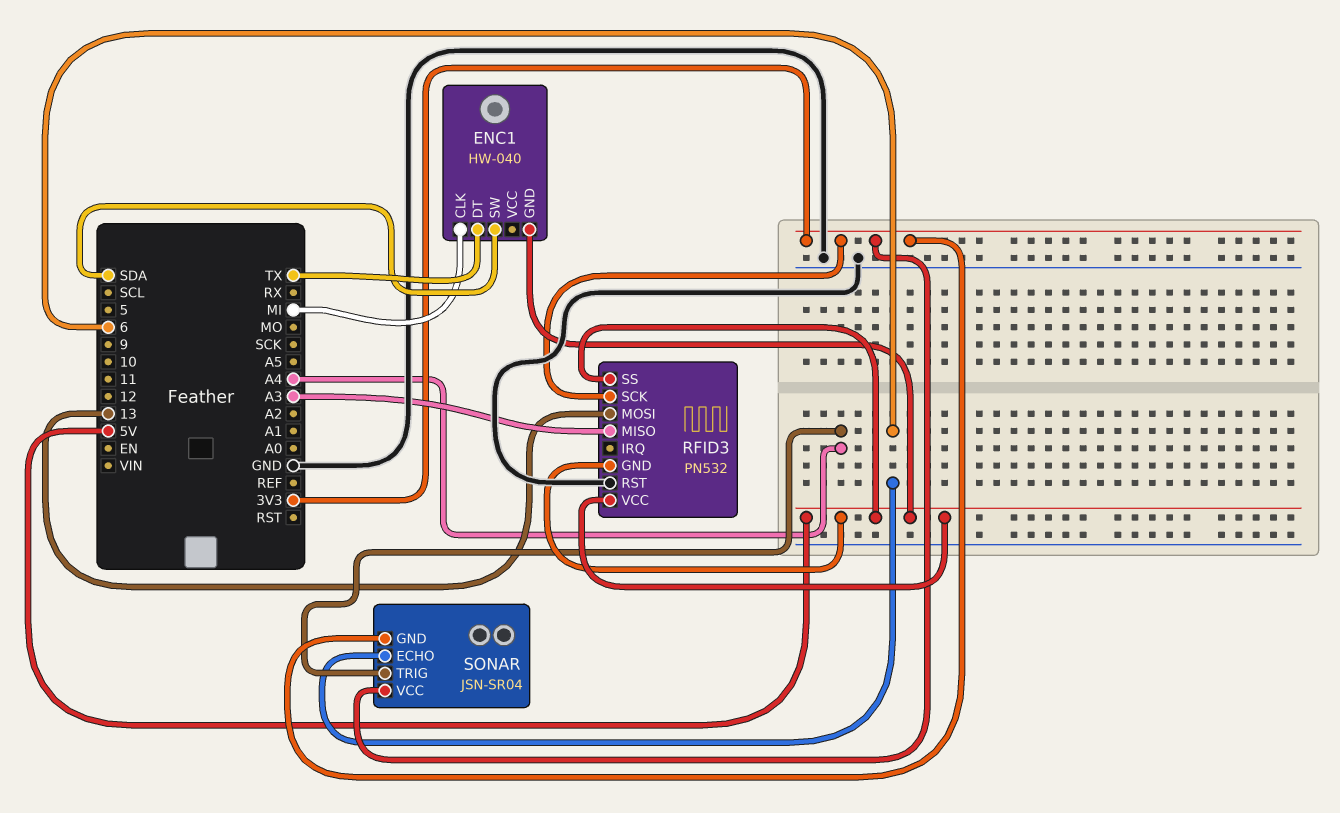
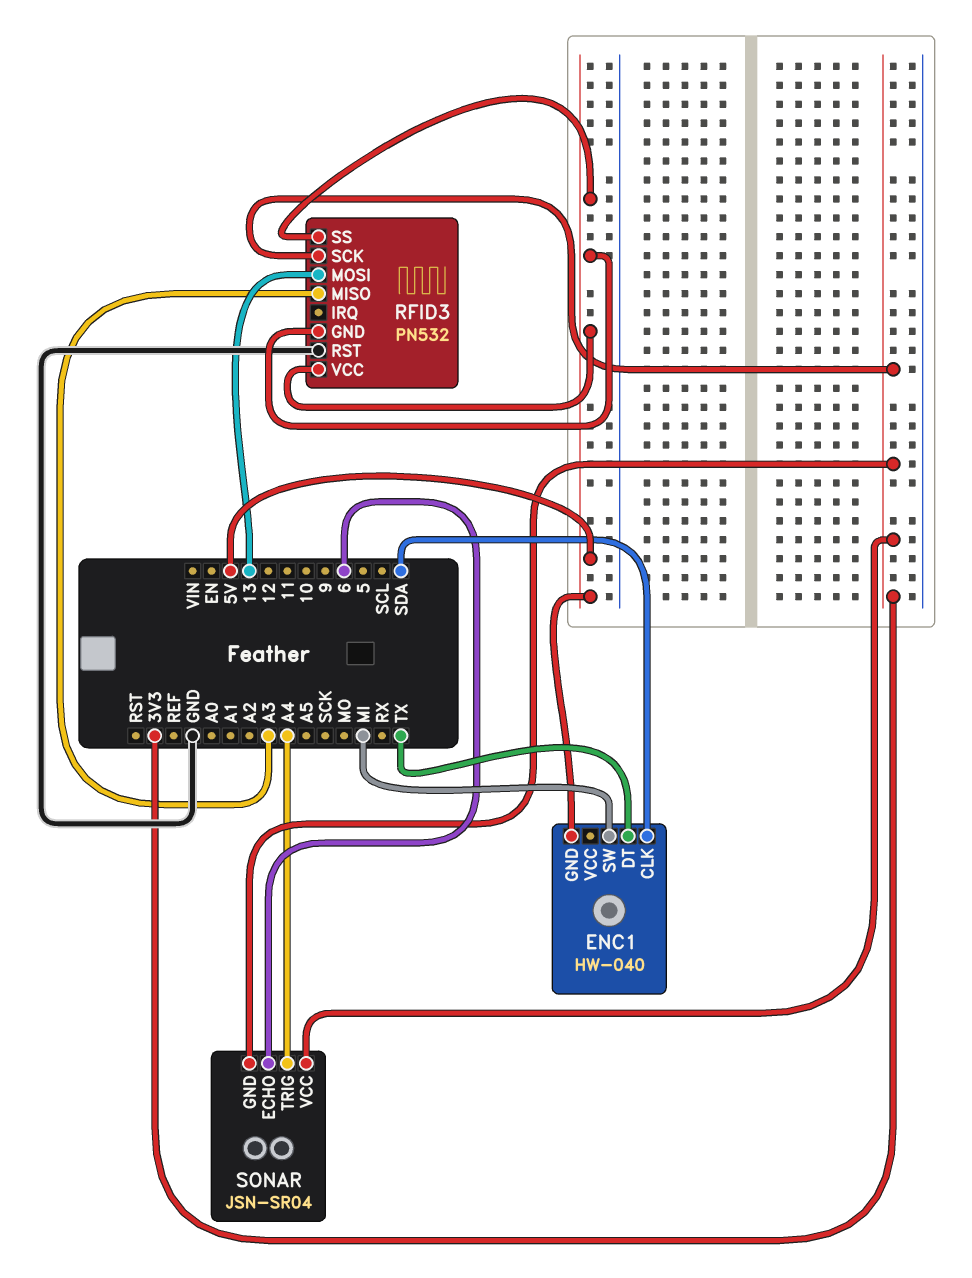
ENC1 pin CLK: MI -> SDA
ENC1 pin SW: SDA -> MI

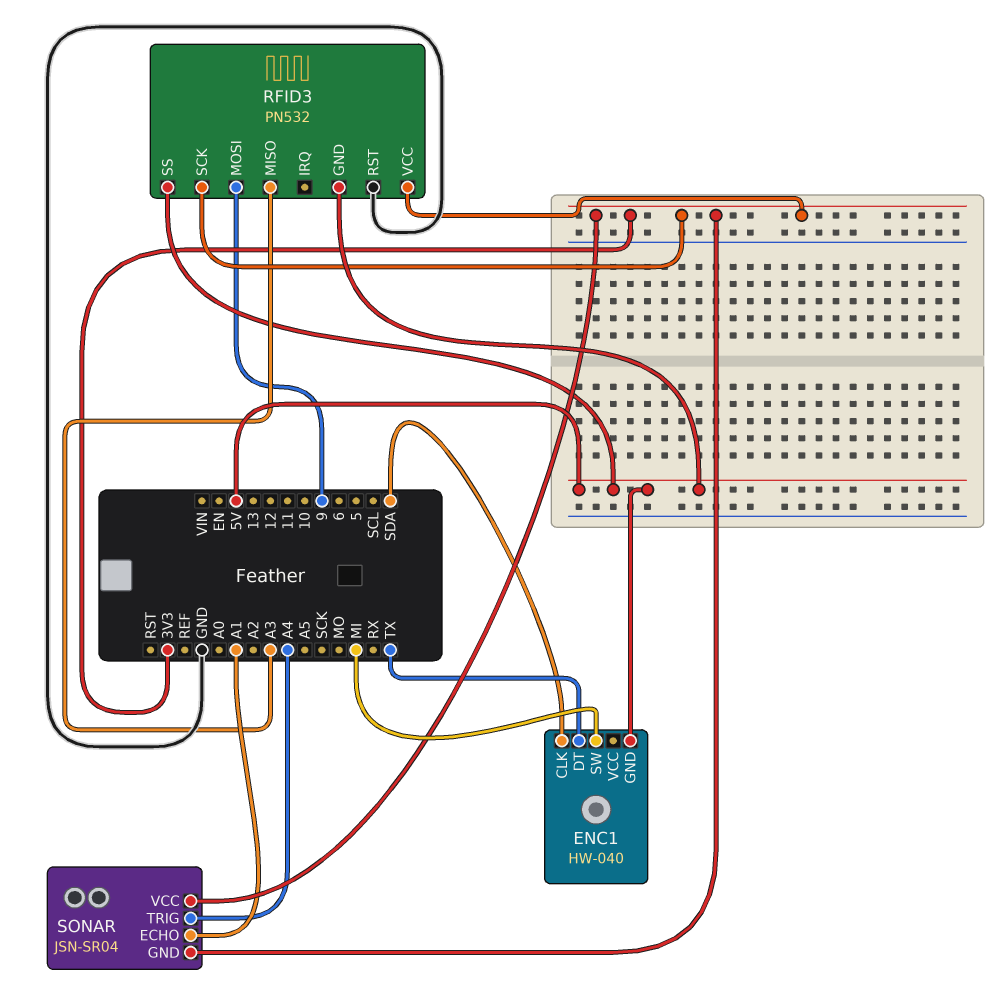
RFID3 pin MOSI: 13 -> 9
RFID3 pin VCC: 5V -> 3V3
SONAR pin ECHO: 6 -> A1

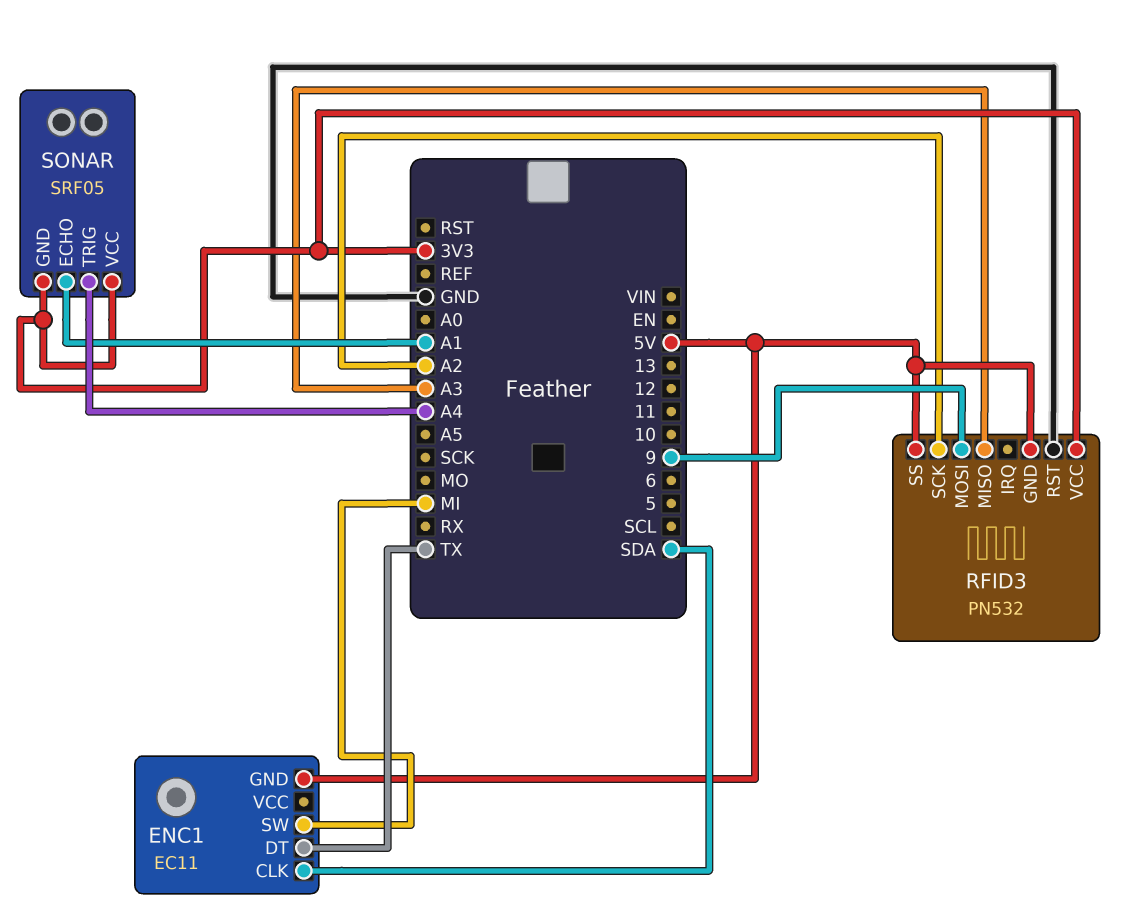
ENC1: HW-040 -> EC11
RFID3 pin SCK: 3V3 -> A2
SONAR: JSN-SR04 -> SRF05

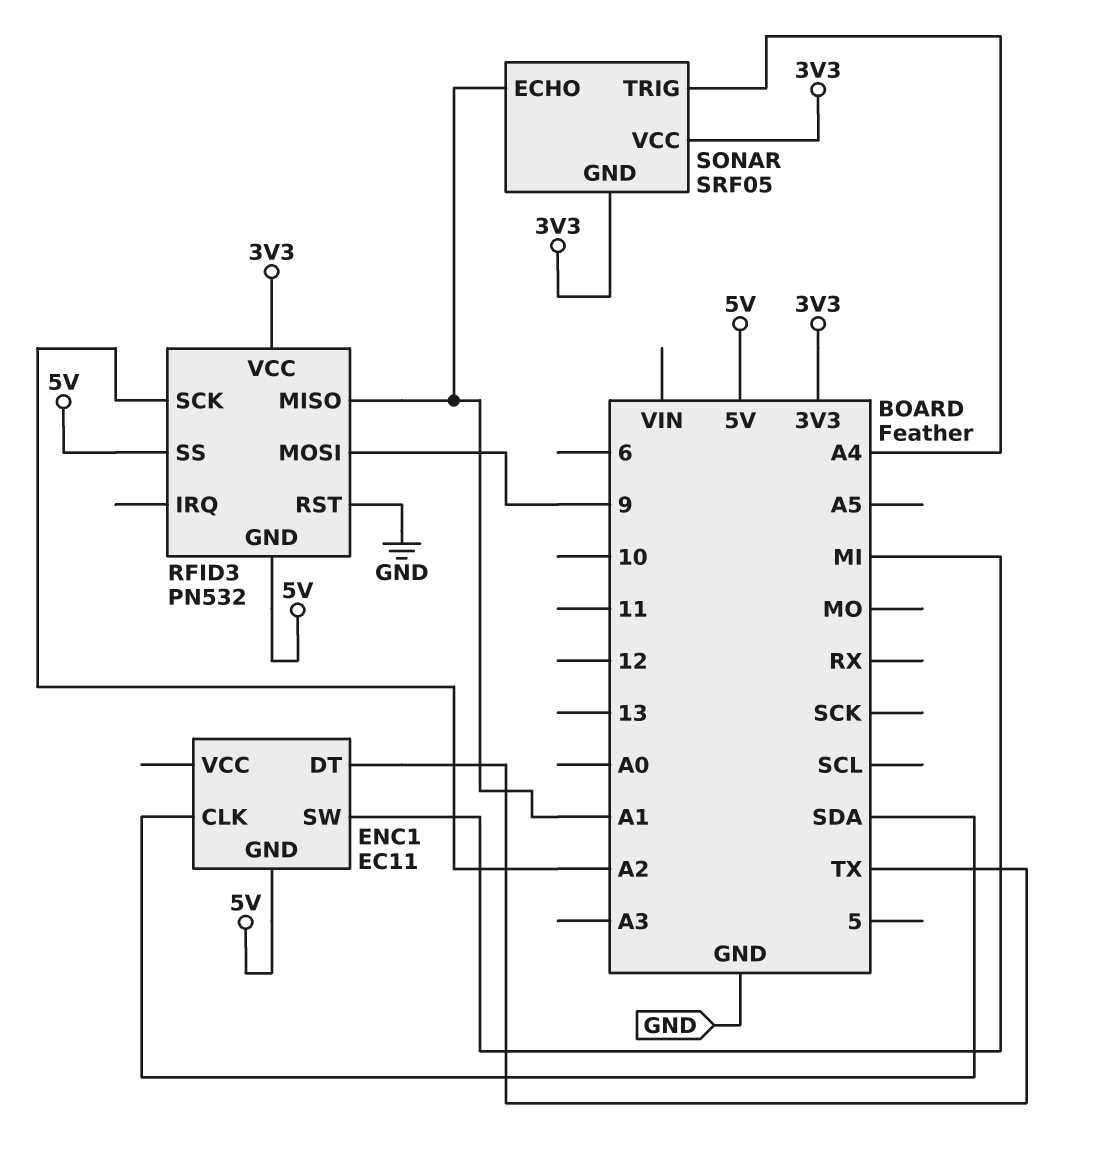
RFID3 pin MISO: A3 -> A1

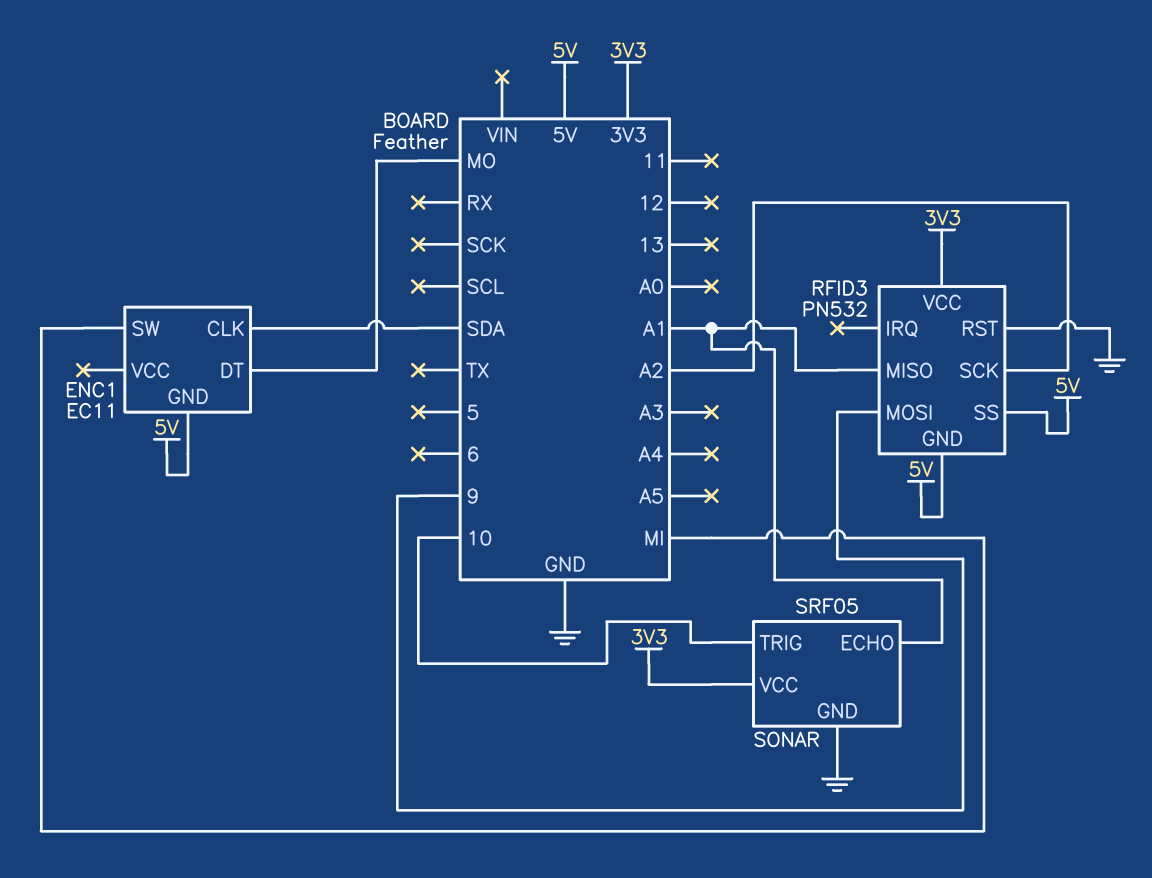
ENC1 pin DT: TX -> MO
SONAR pin GND: 3V3 -> GND
SONAR pin TRIG: A4 -> 10

